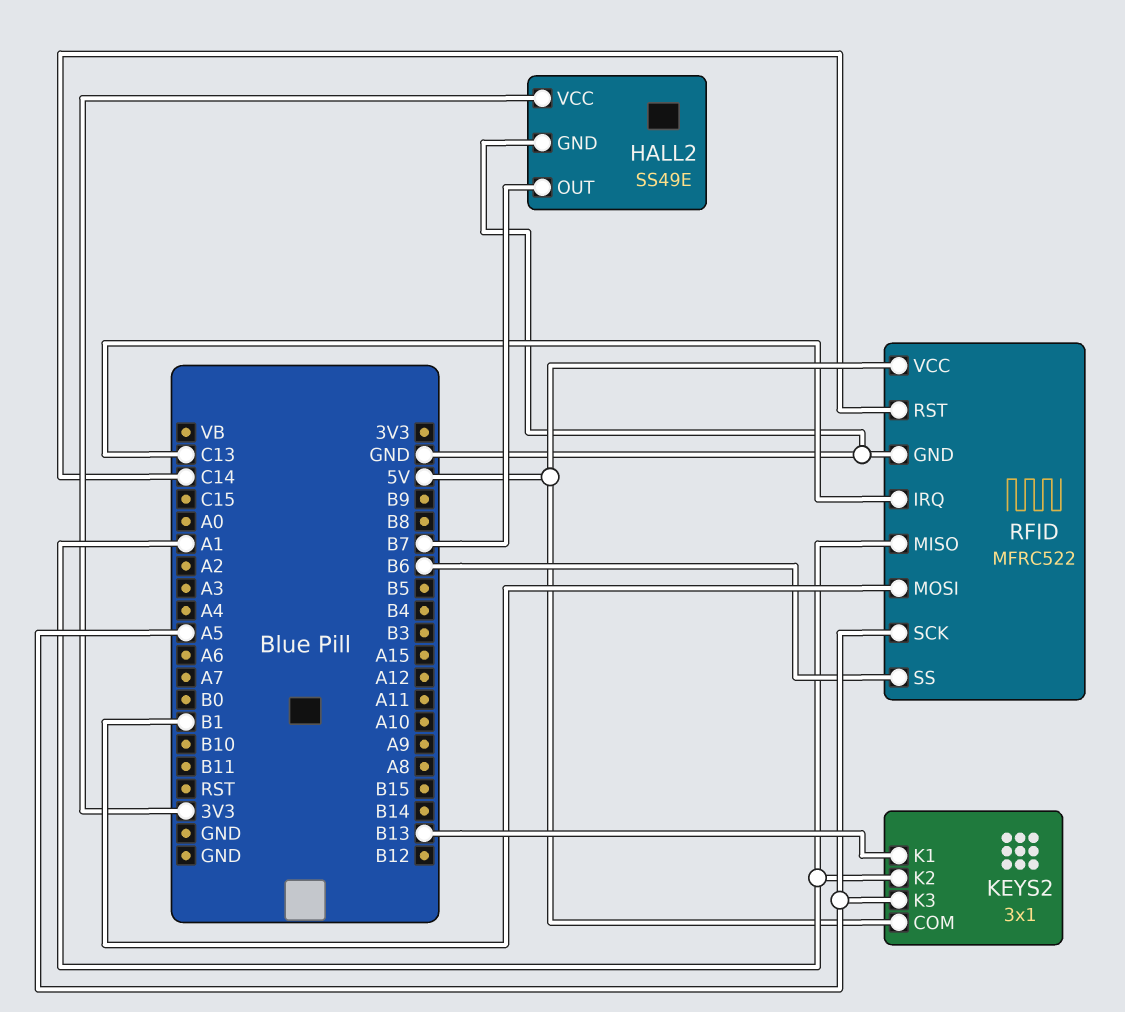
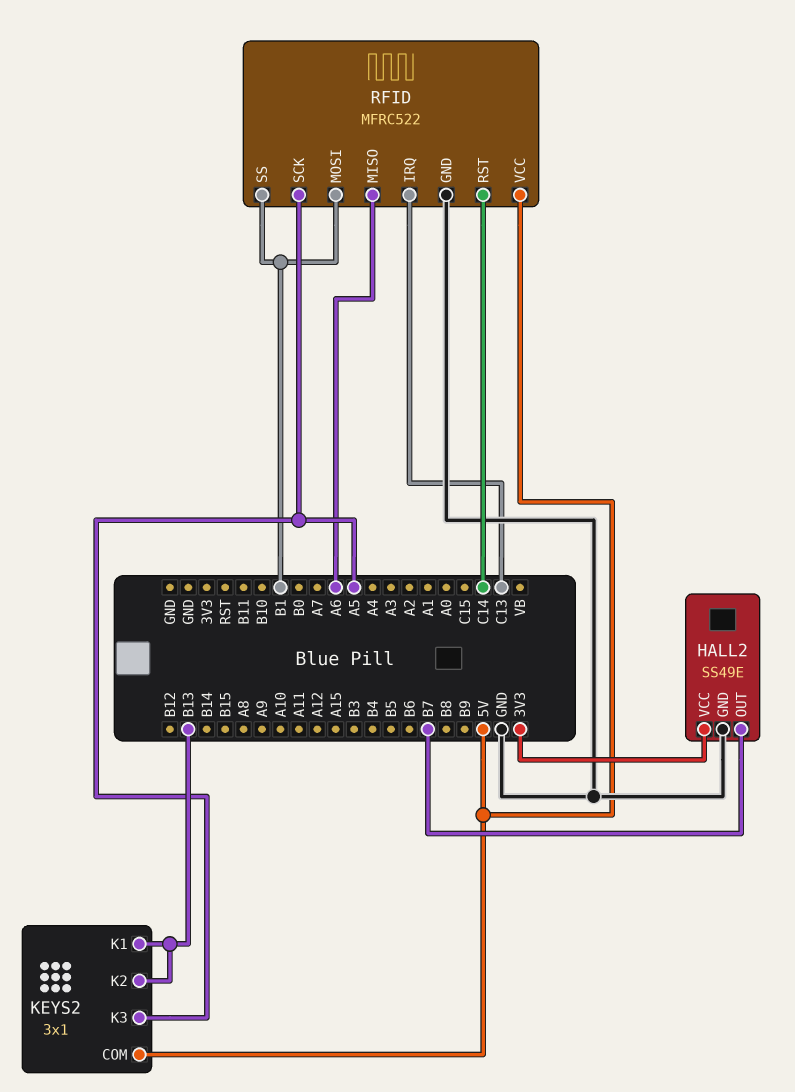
KEYS2 pin K2: A1 -> B13
RFID pin MISO: A1 -> A6
RFID pin SS: B6 -> B1

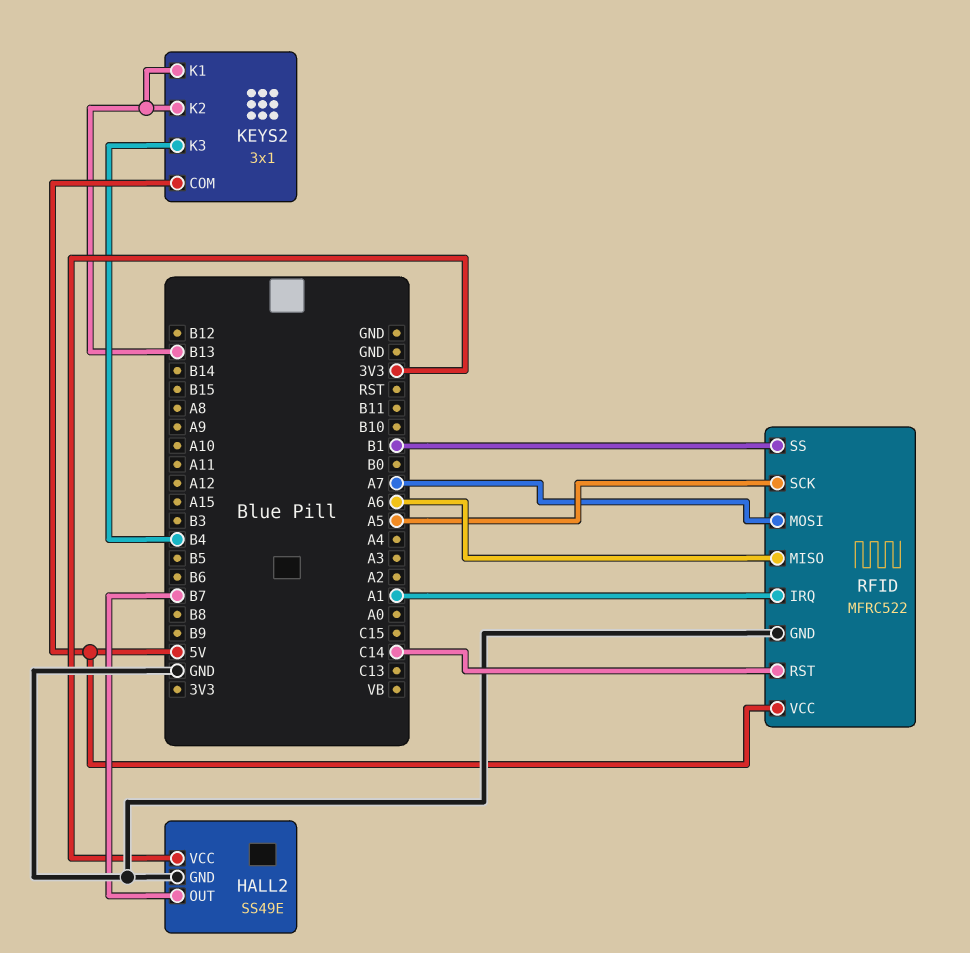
KEYS2 pin K3: A5 -> B4
RFID pin IRQ: C13 -> A1
RFID pin MOSI: B1 -> A7

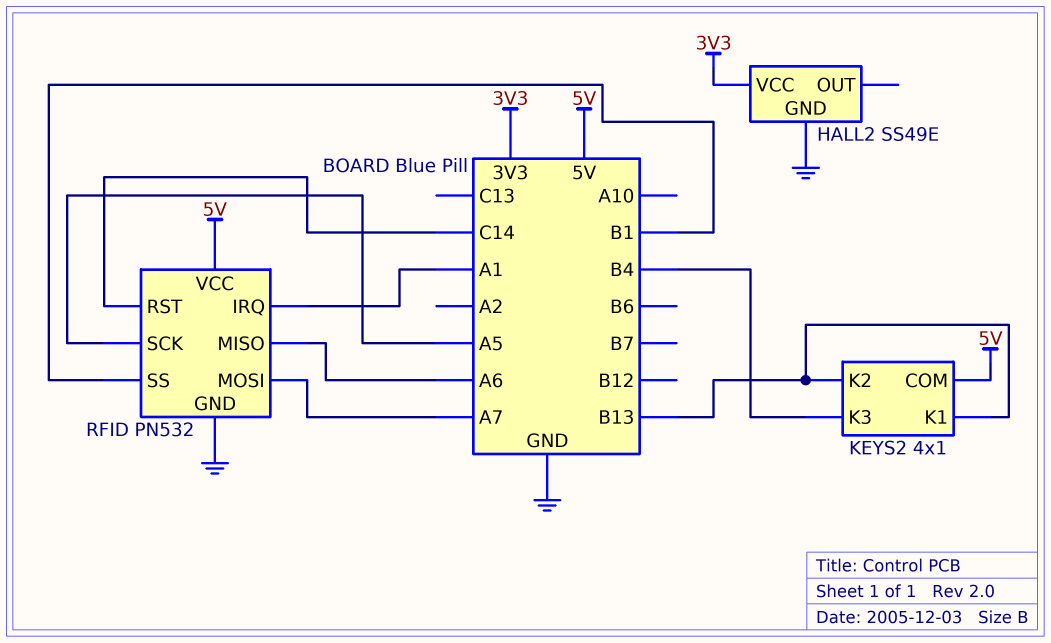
HALL2 pin OUT: B7 -> none
KEYS2: 3x1 -> 4x1
RFID: MFRC522 -> PN532

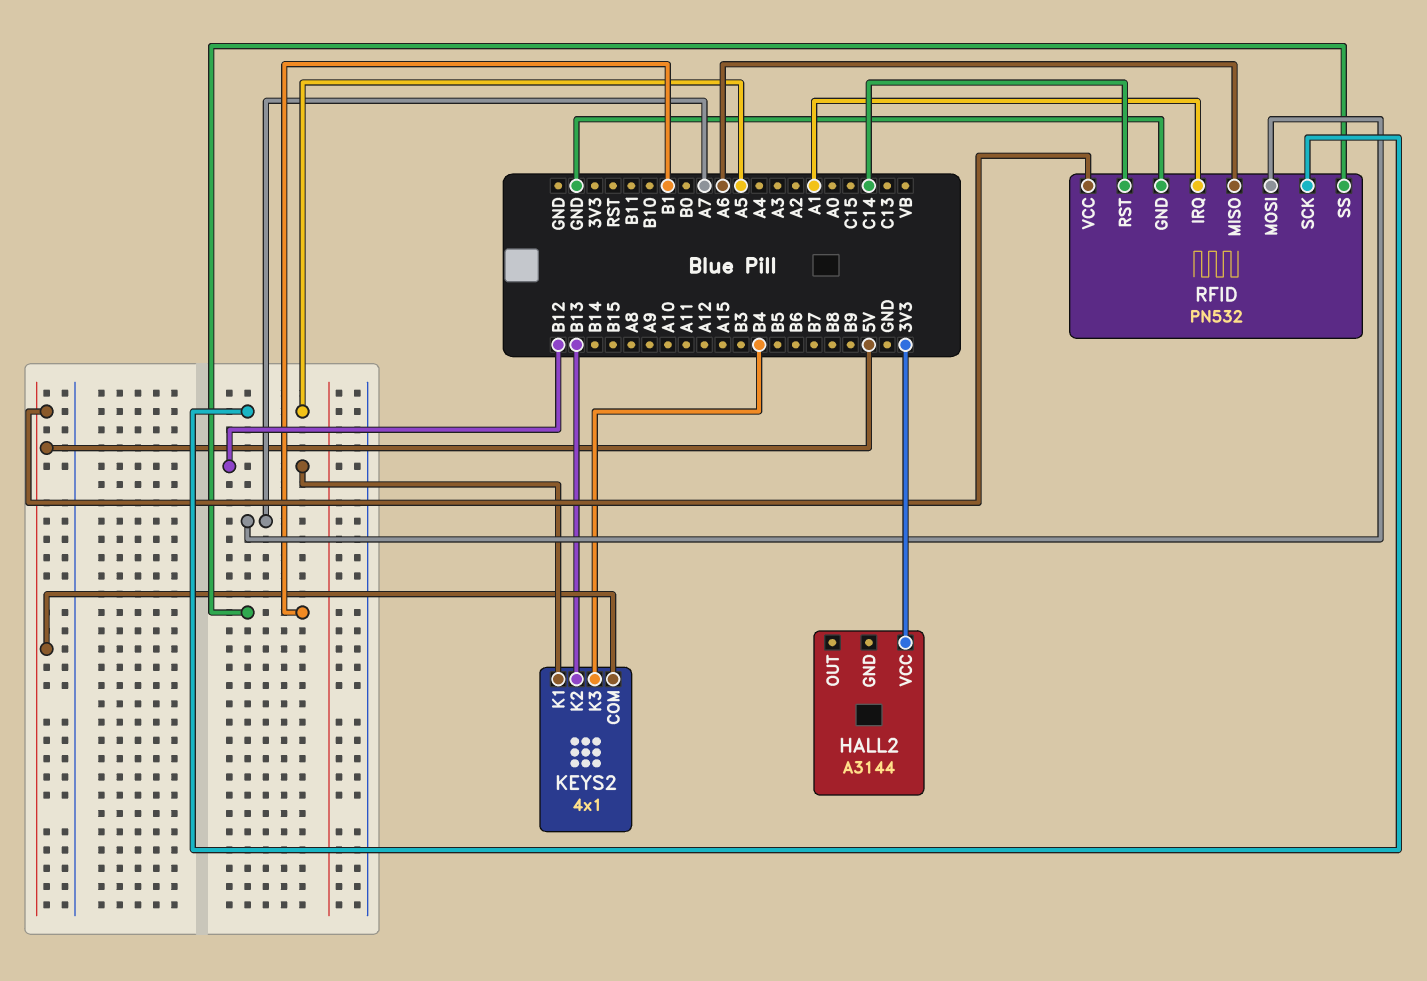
HALL2: SS49E -> A3144
HALL2 pin GND: GND -> none
KEYS2 pin K1: B13 -> B12

